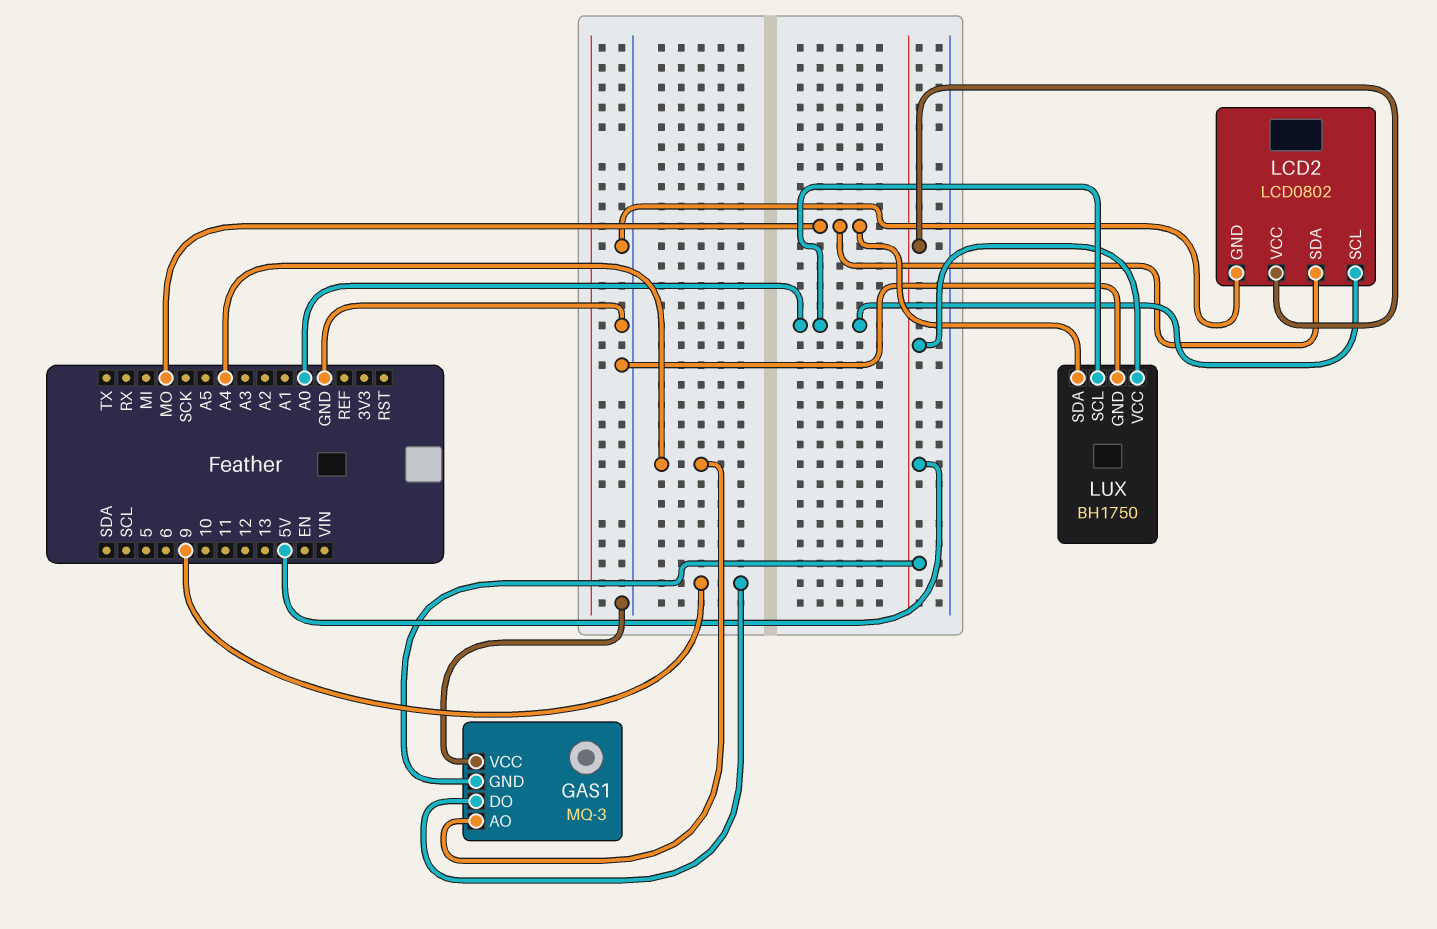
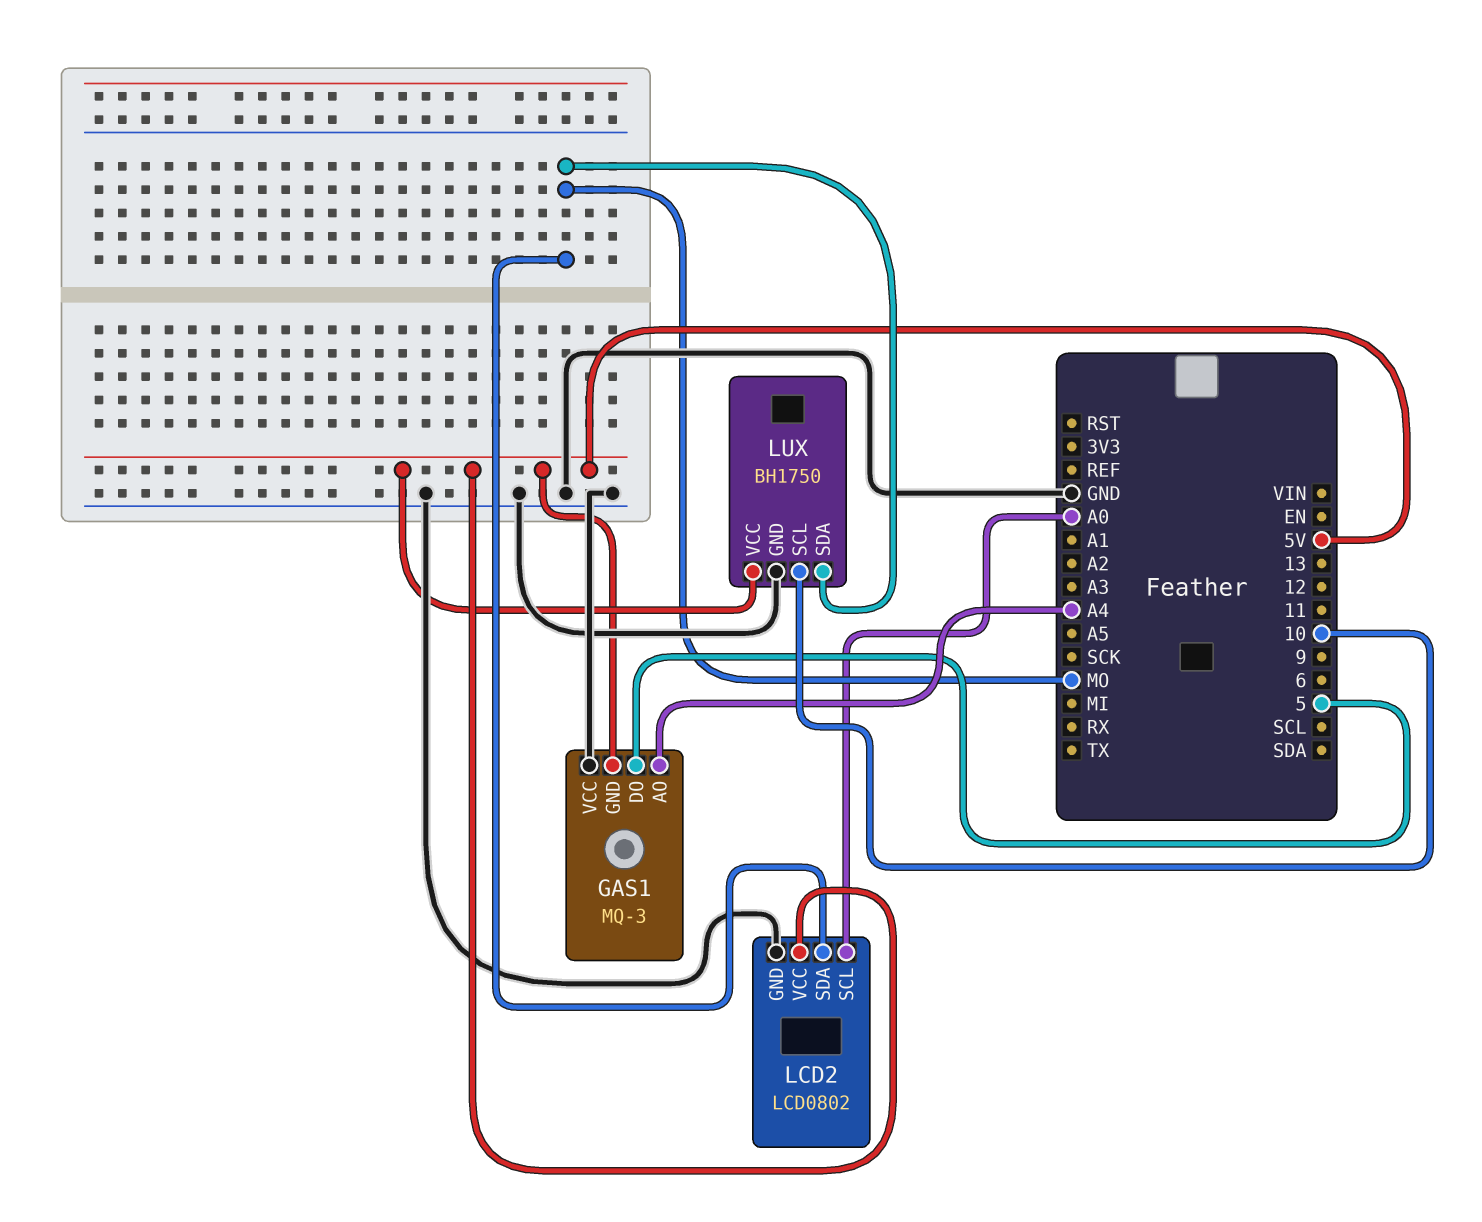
GAS1 pin DO: 9 -> 5
LUX pin SCL: A0 -> 10

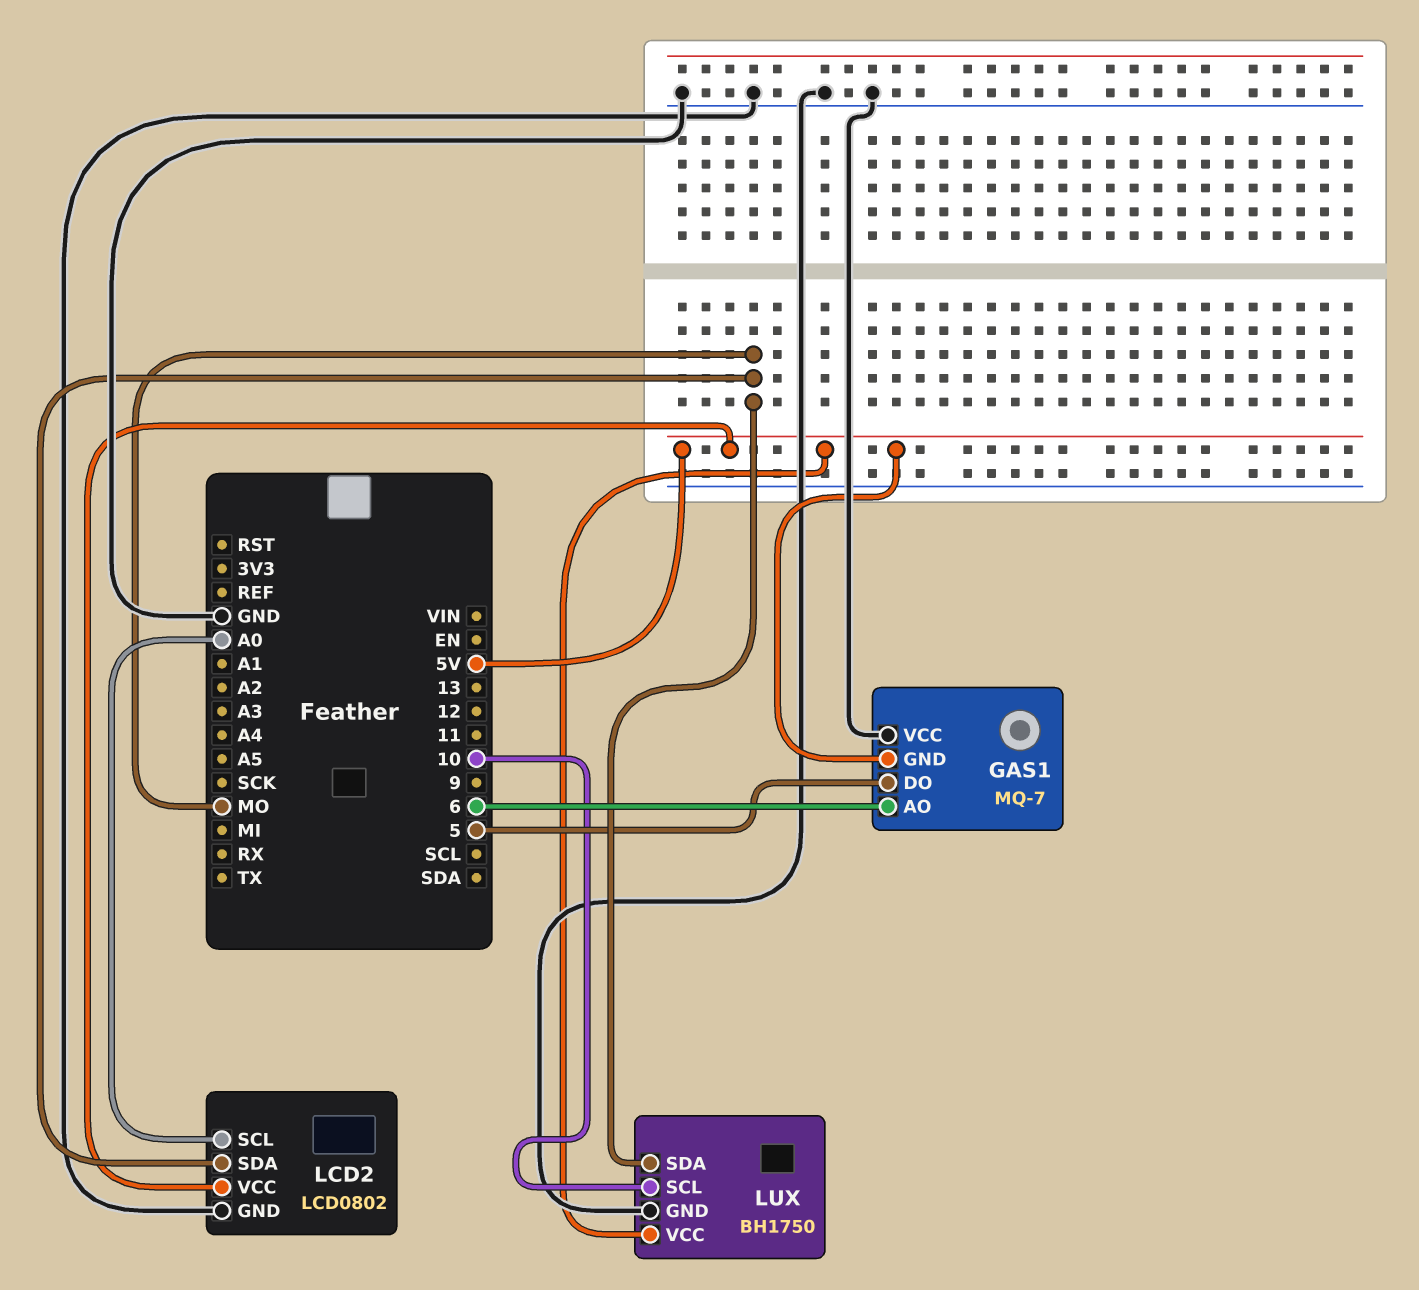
GAS1: MQ-3 -> MQ-7
GAS1 pin AO: A4 -> 6

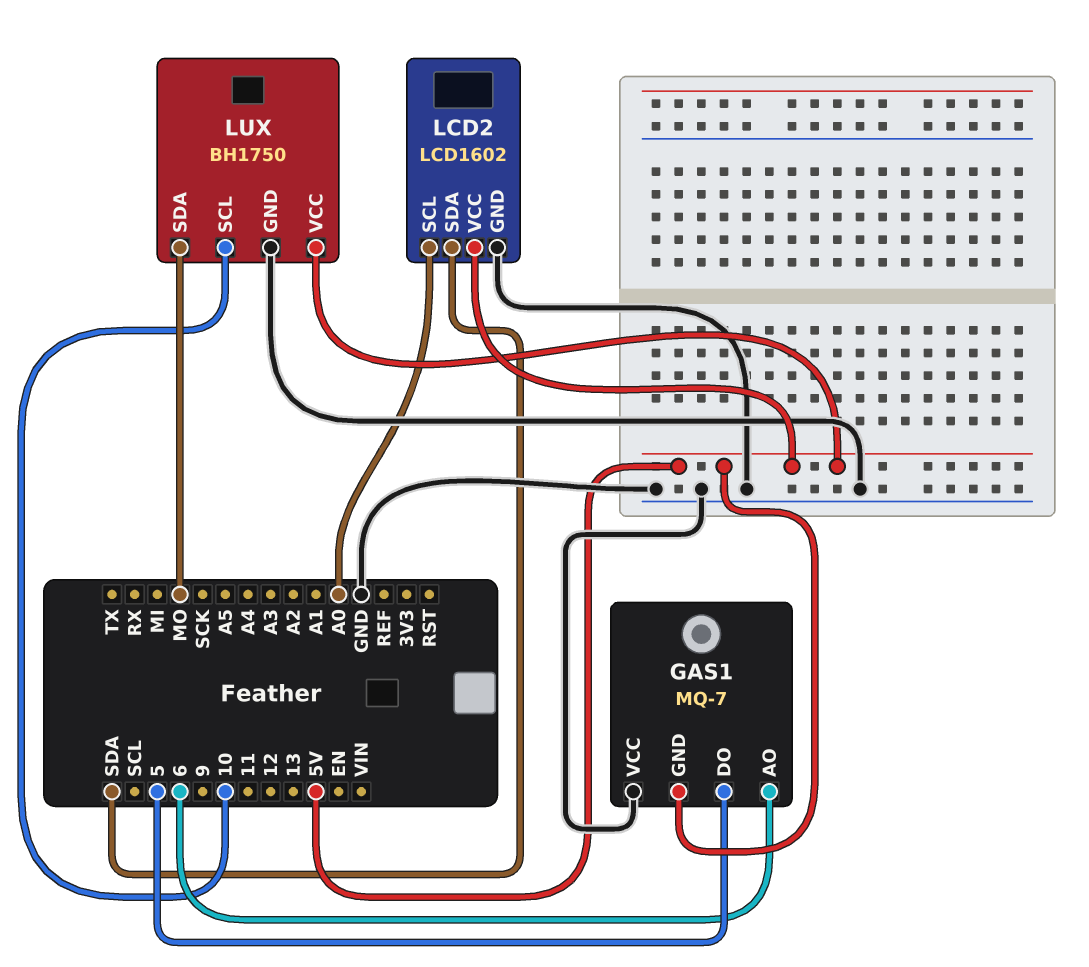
LCD2: LCD0802 -> LCD1602
LCD2 pin SDA: MO -> SDA

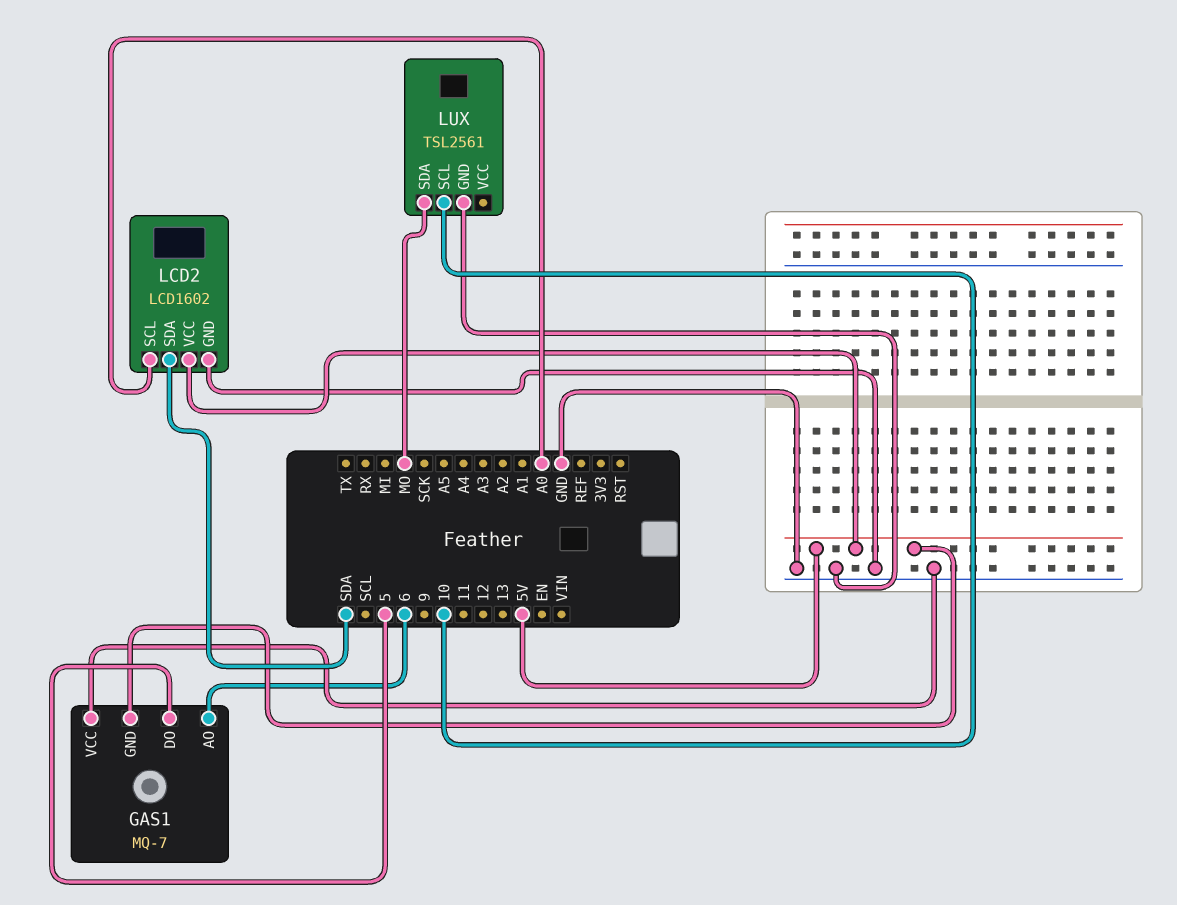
LUX: BH1750 -> TSL2561
LUX pin VCC: 5V -> none

